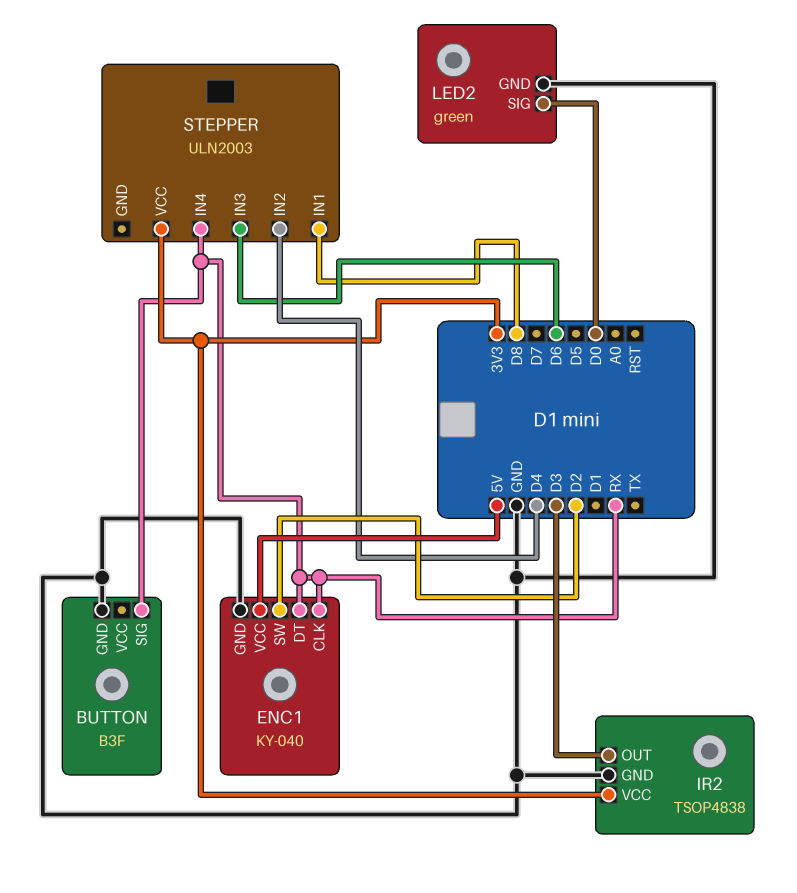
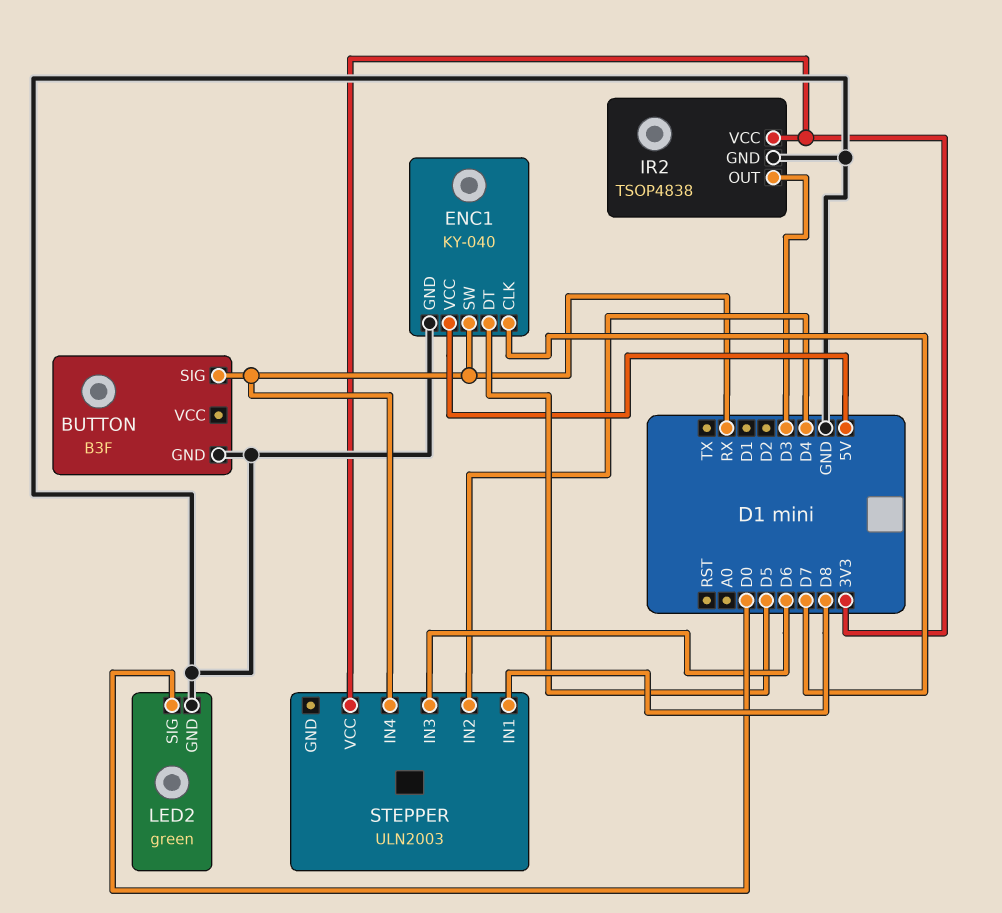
ENC1 pin CLK: RX -> D7
ENC1 pin DT: RX -> D5
ENC1 pin SW: D2 -> RX

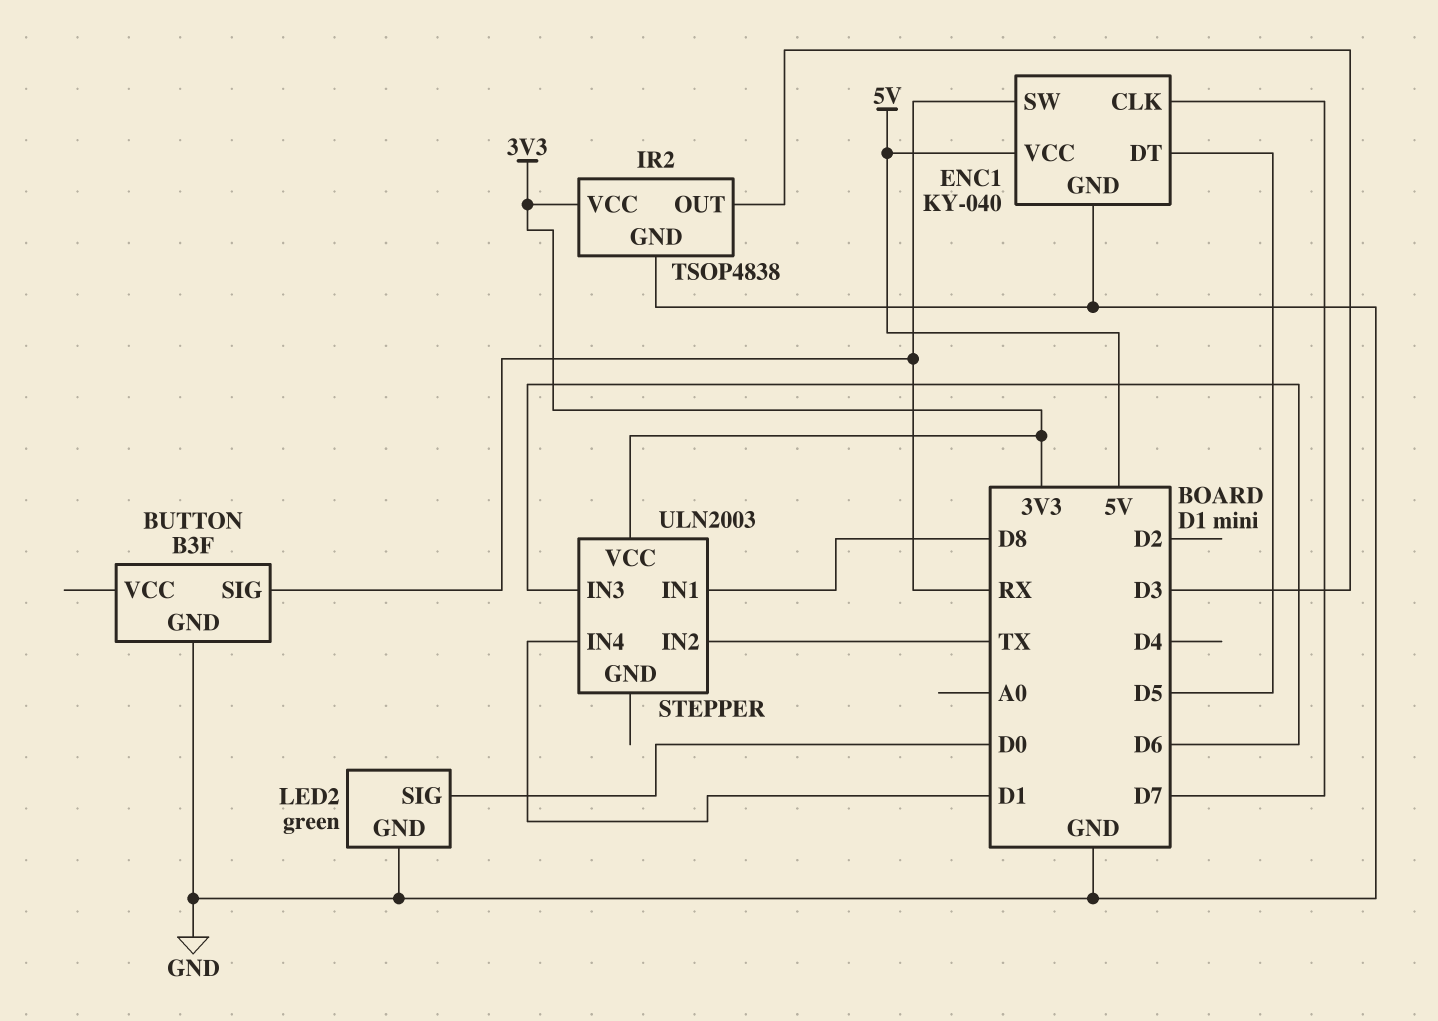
STEPPER pin IN2: D4 -> TX
STEPPER pin IN4: RX -> D1

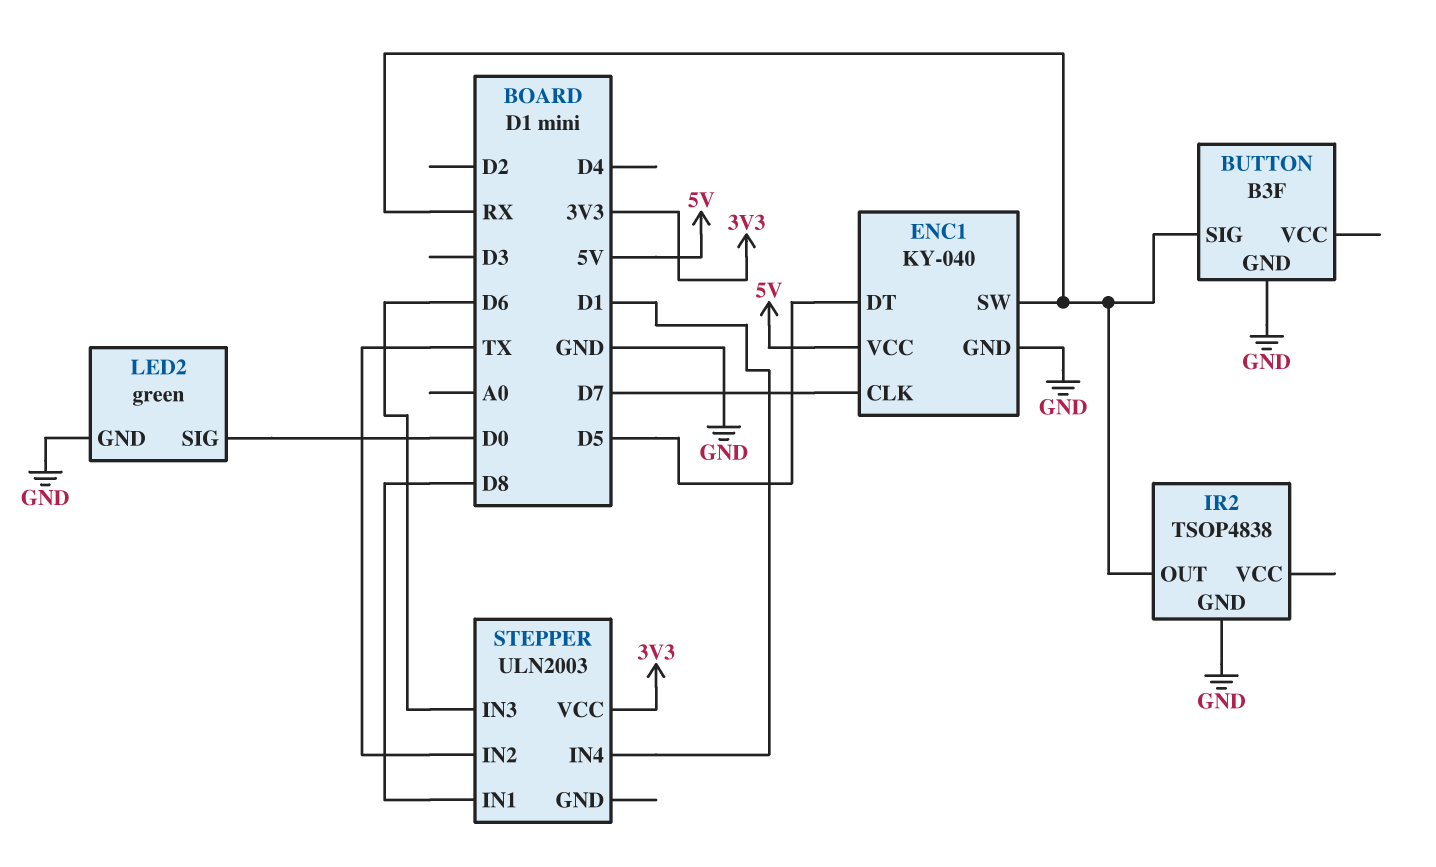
IR2 pin OUT: D3 -> RX
IR2 pin VCC: 3V3 -> none

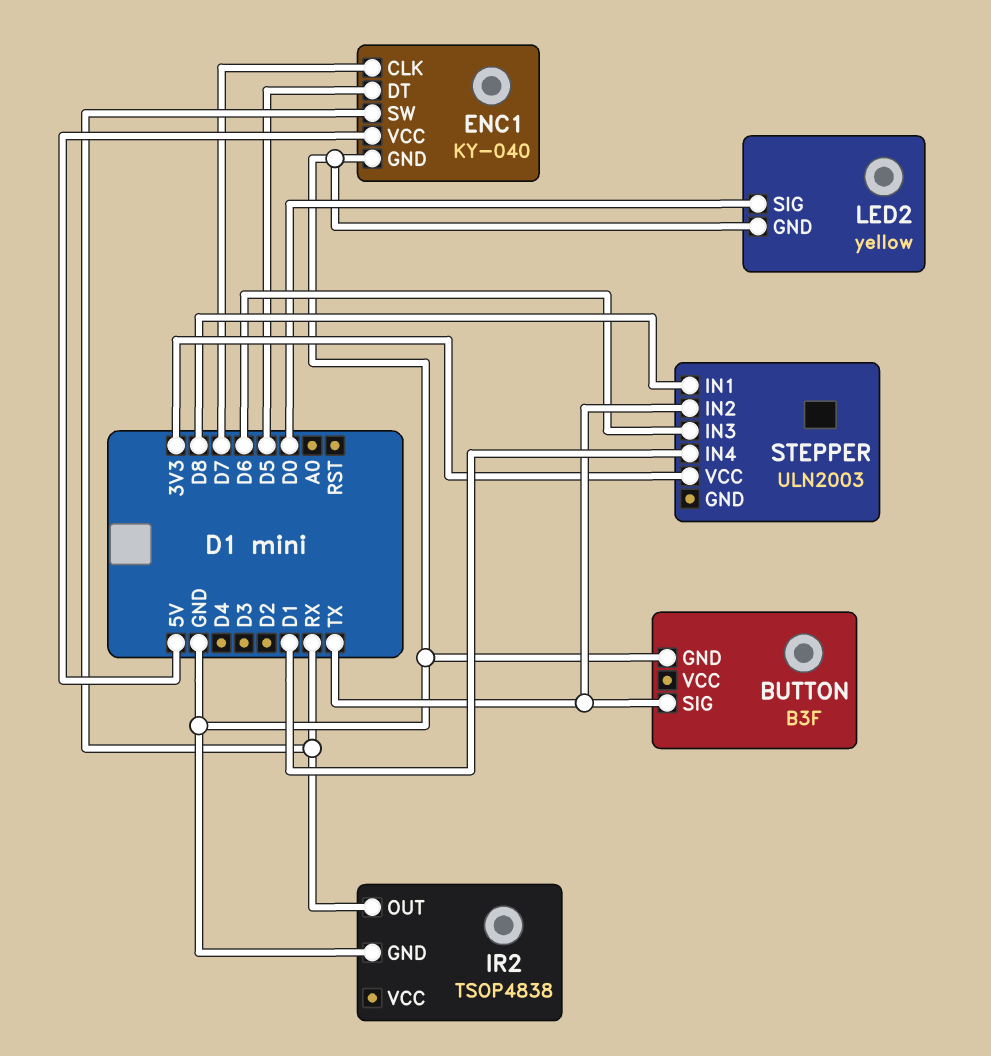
BUTTON pin SIG: RX -> TX
LED2: green -> yellow

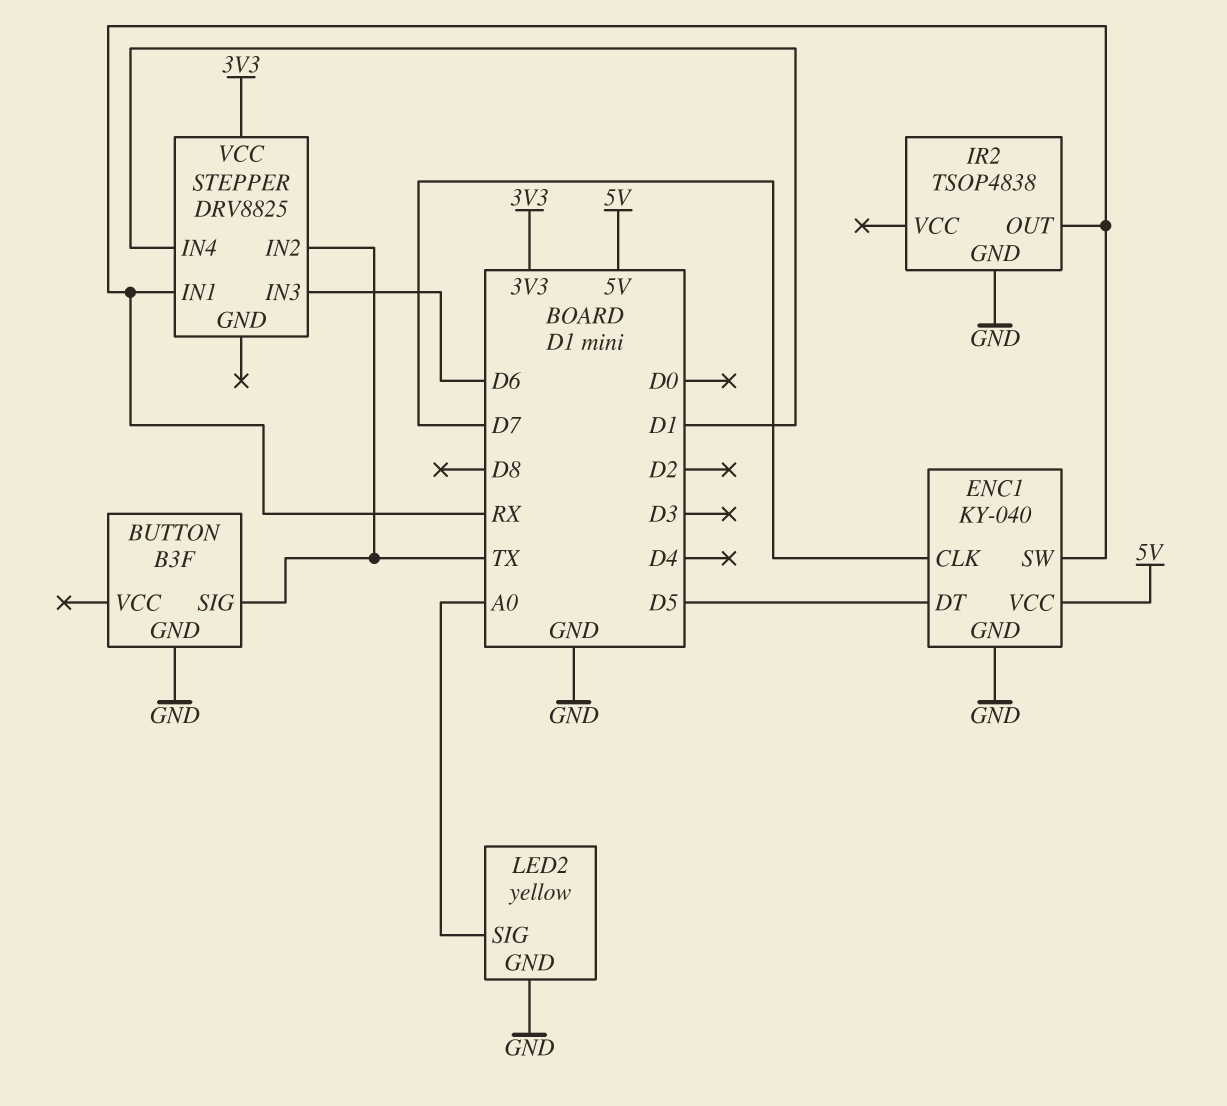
LED2 pin SIG: D0 -> A0
STEPPER: ULN2003 -> DRV8825
STEPPER pin IN1: D8 -> RX

